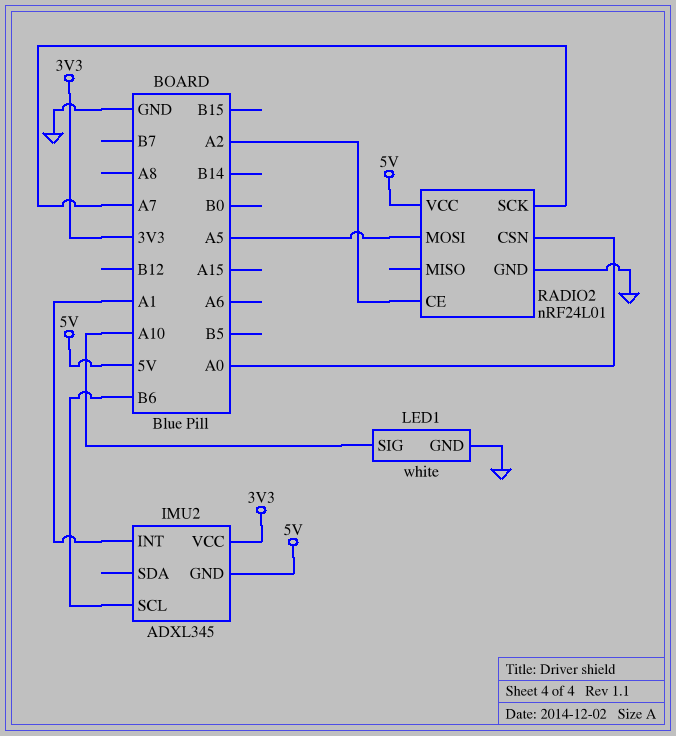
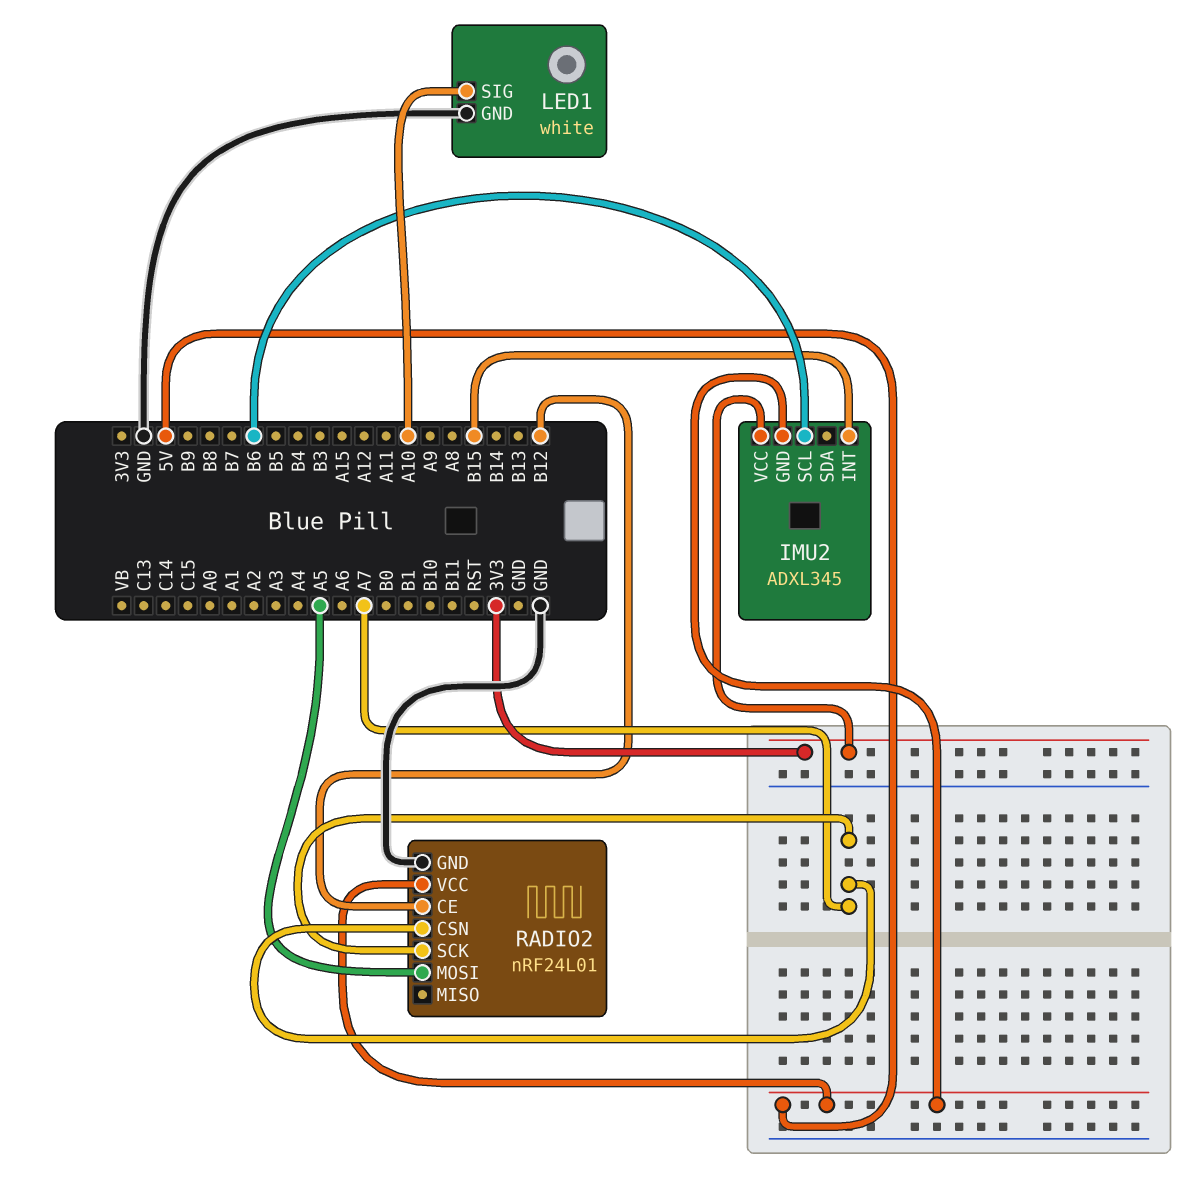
IMU2 pin INT: A1 -> B15
RADIO2 pin CE: A2 -> B12
RADIO2 pin CSN: A0 -> A7

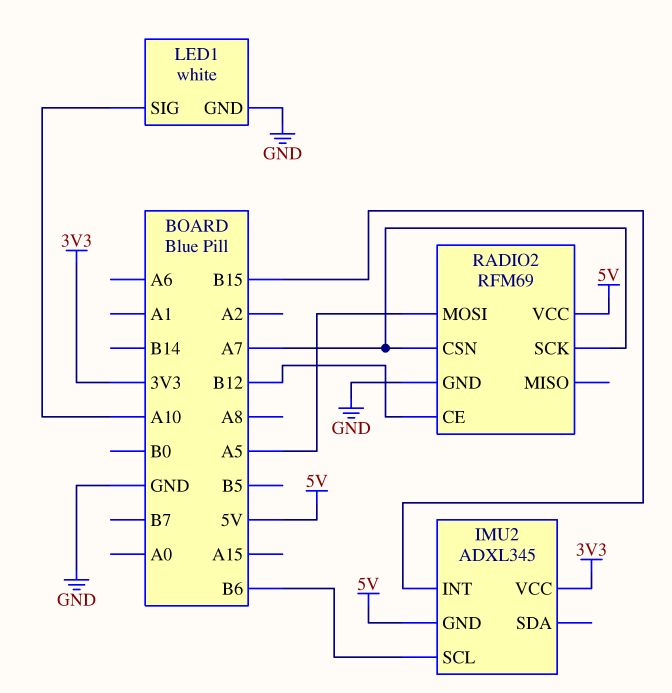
RADIO2: nRF24L01 -> RFM69

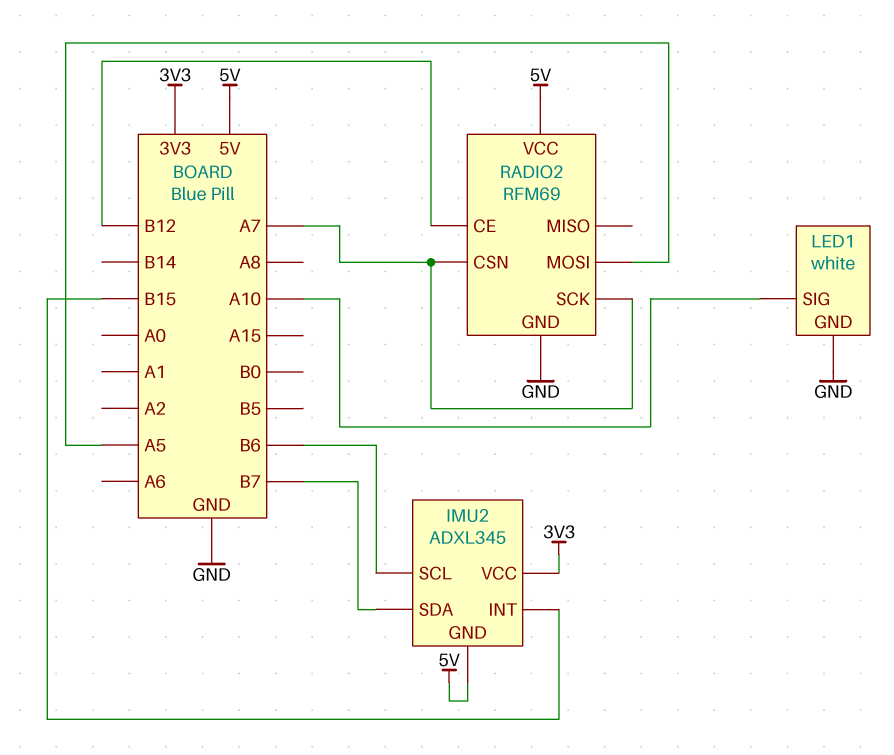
IMU2 pin SDA: none -> B7

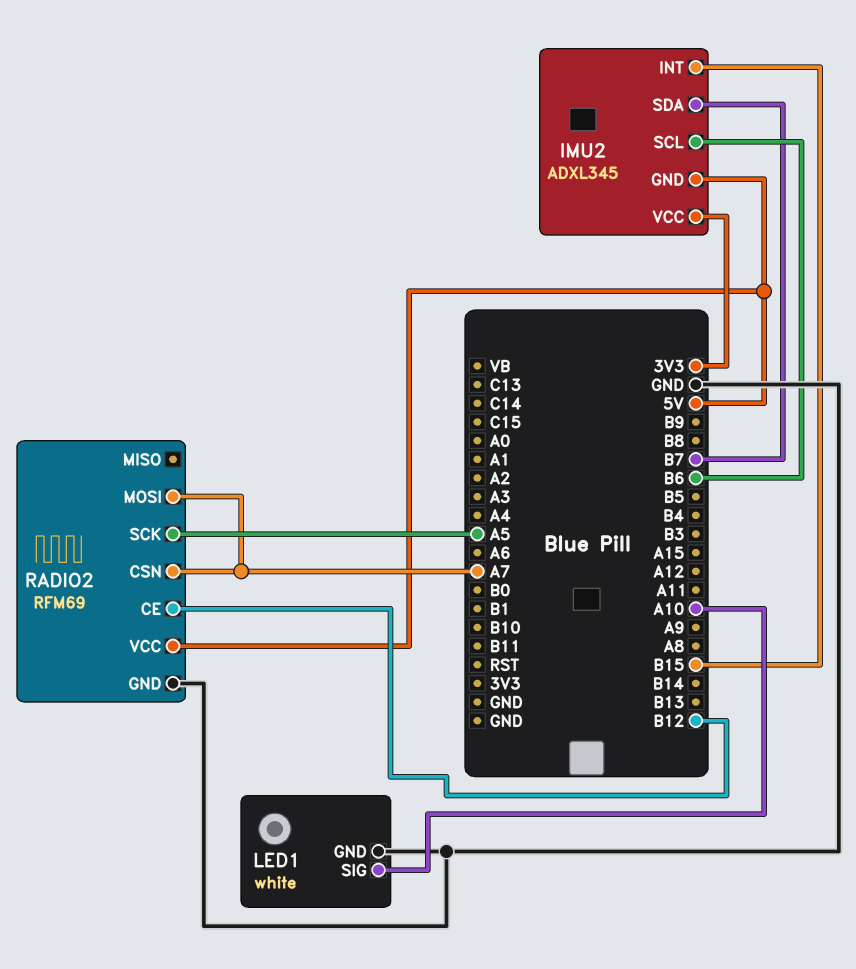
RADIO2 pin MOSI: A5 -> A7
RADIO2 pin SCK: A7 -> A5

